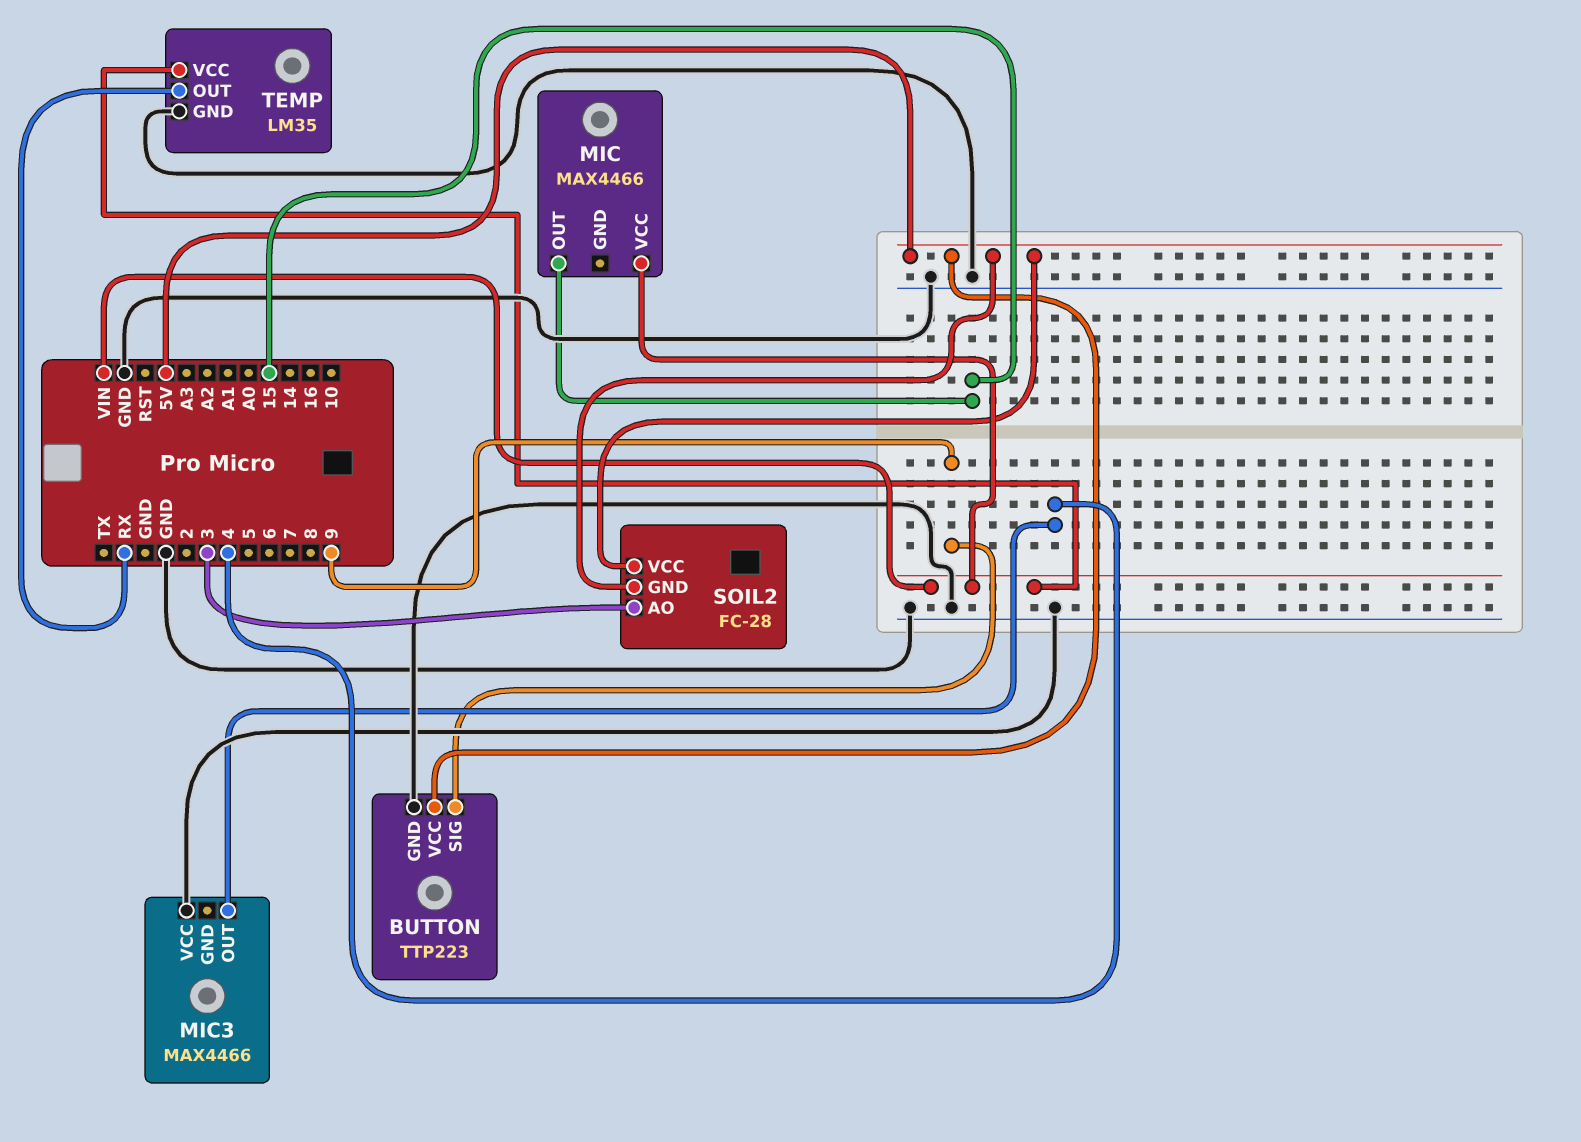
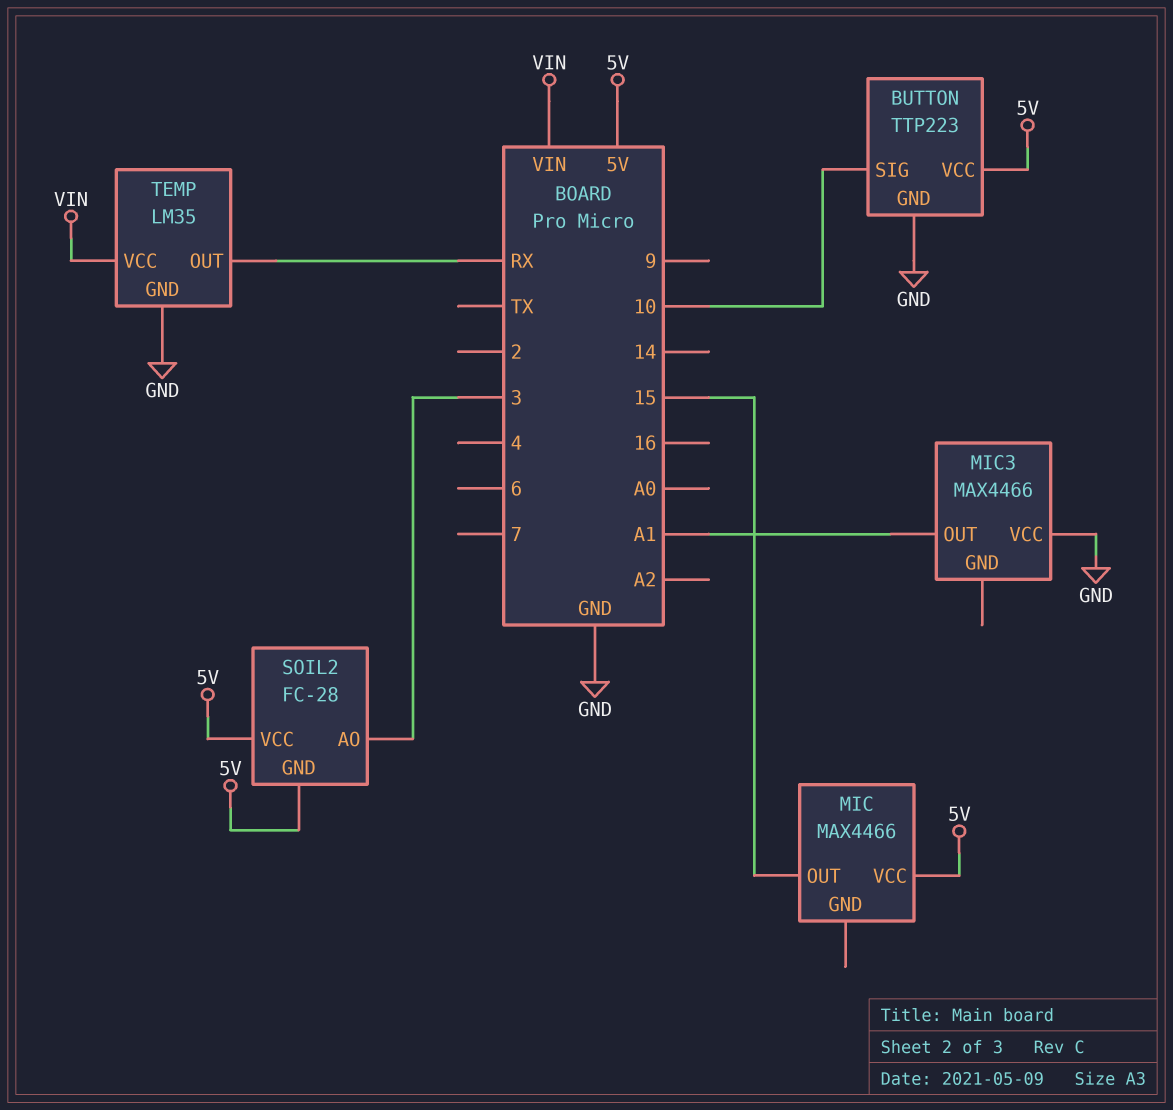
BUTTON pin SIG: 9 -> 10
MIC pin VCC: VIN -> 5V
MIC3 pin OUT: 4 -> A1

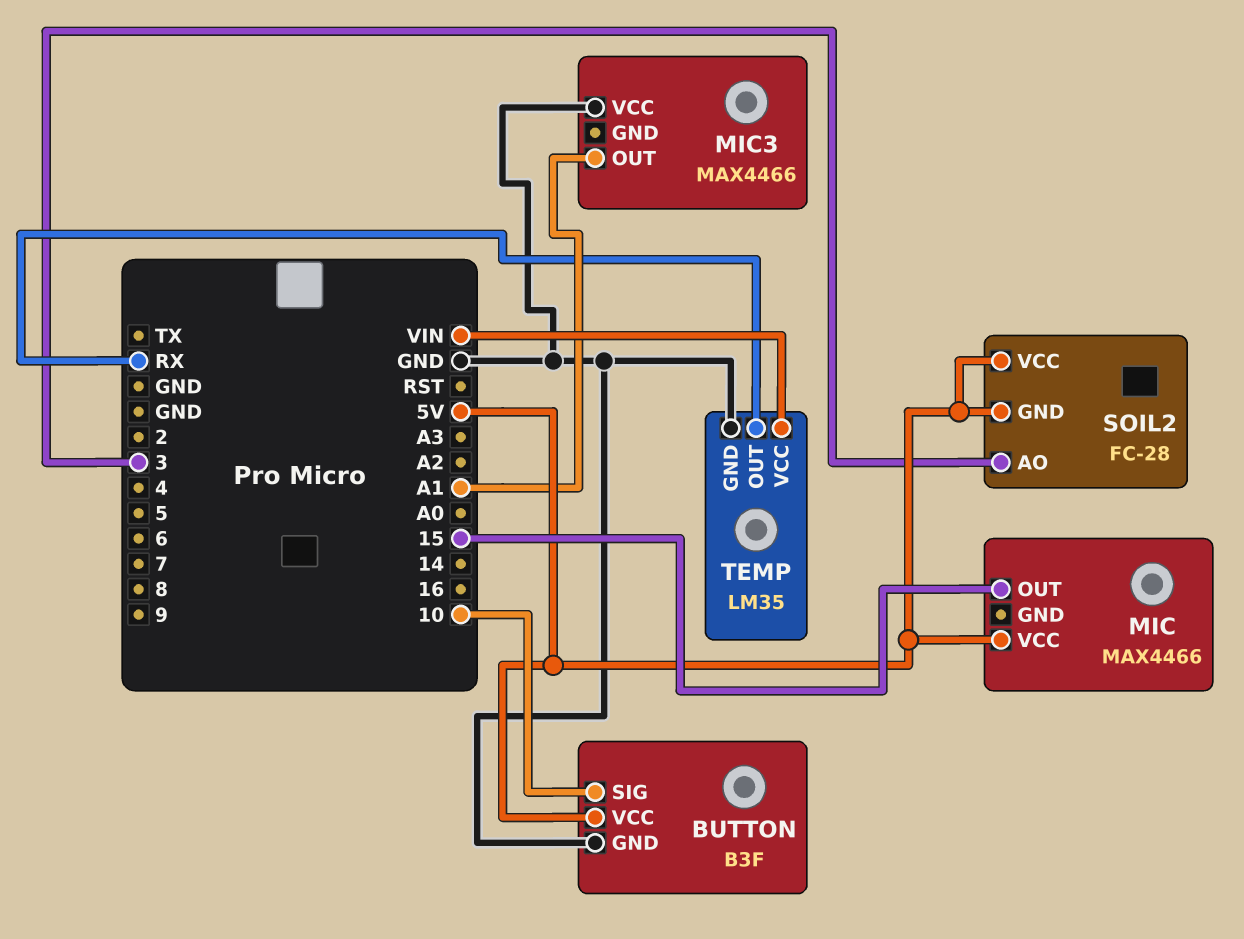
BUTTON: TTP223 -> B3F

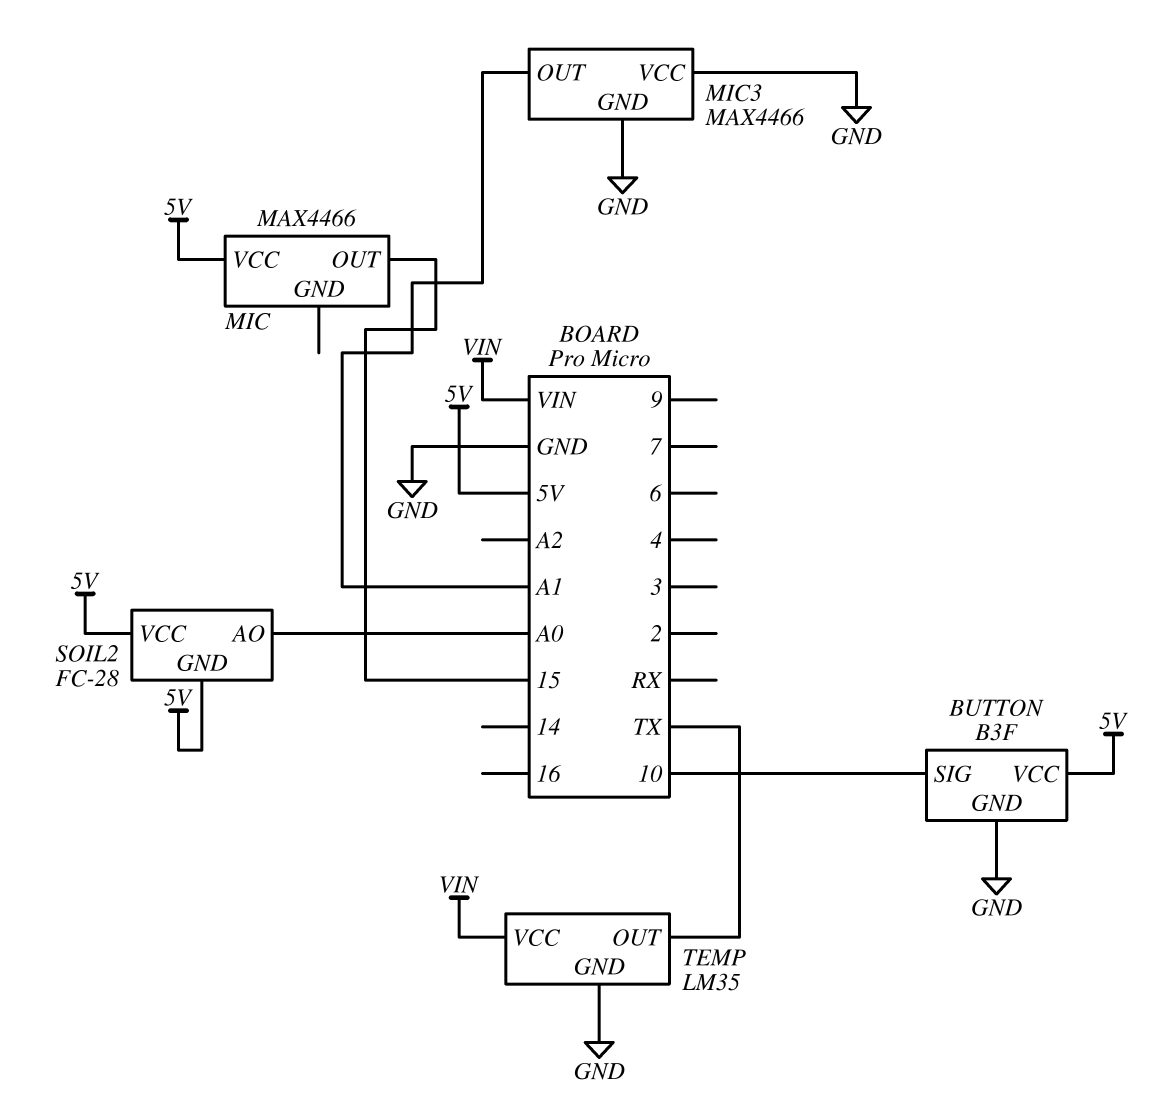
MIC3 pin GND: none -> GND
SOIL2 pin AO: 3 -> A0
TEMP pin OUT: RX -> TX

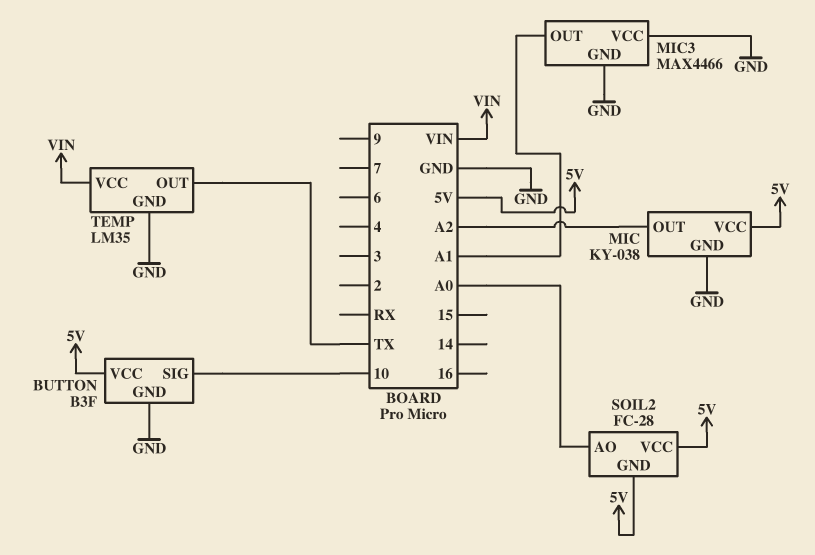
MIC: MAX4466 -> KY-038
MIC pin GND: none -> GND
MIC pin OUT: 15 -> A2

